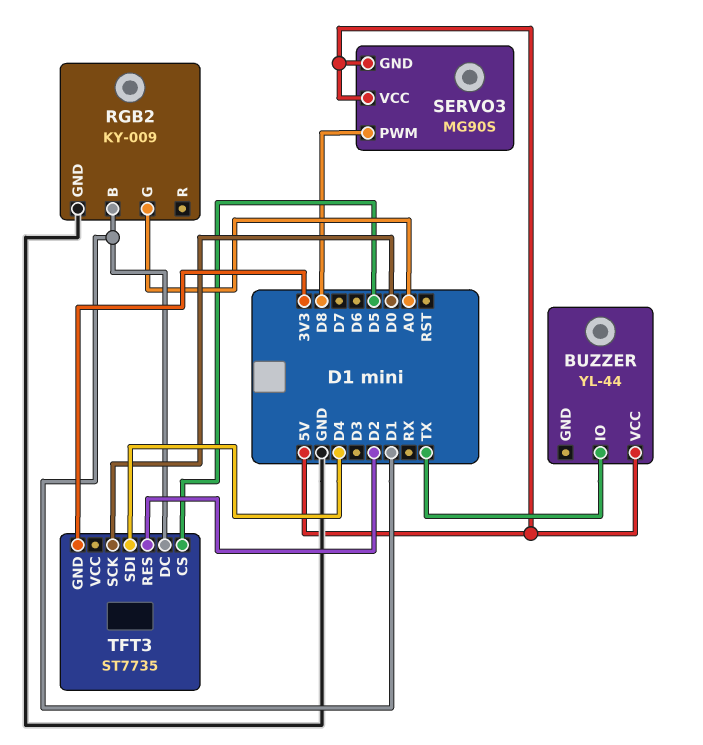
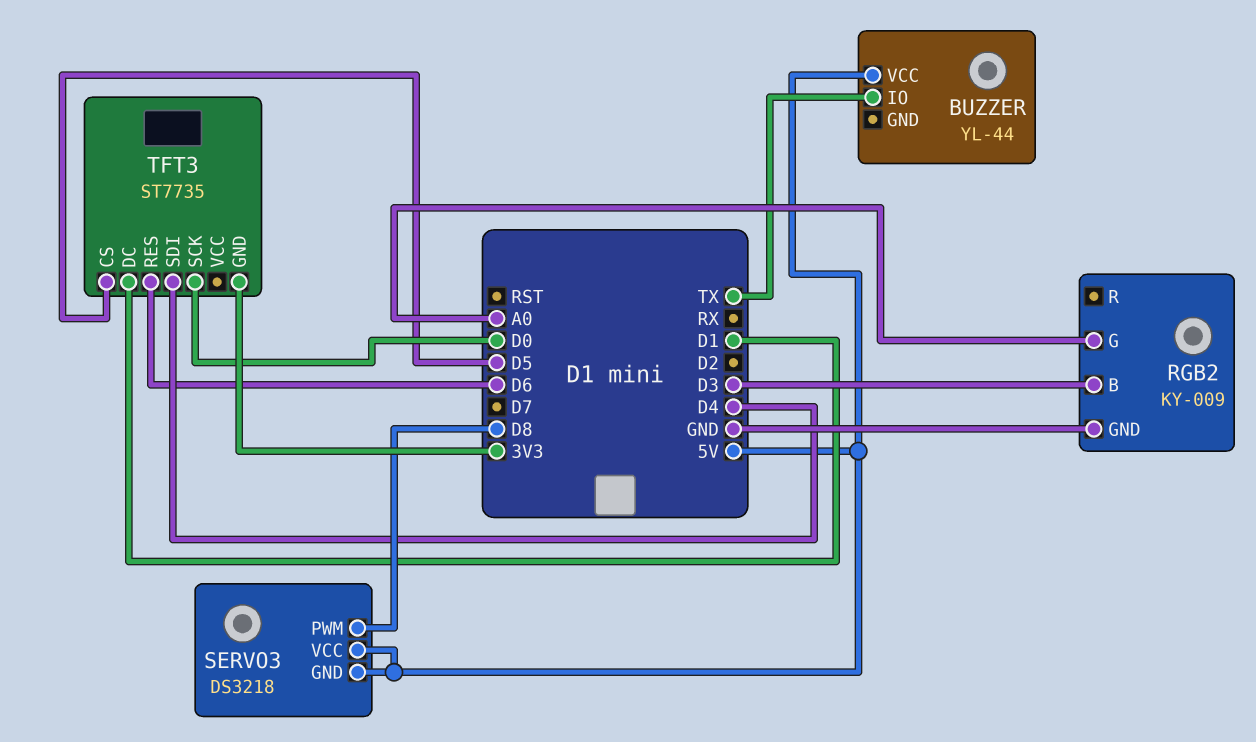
RGB2 pin B: D1 -> D3
SERVO3: MG90S -> DS3218
TFT3 pin RES: D2 -> D6

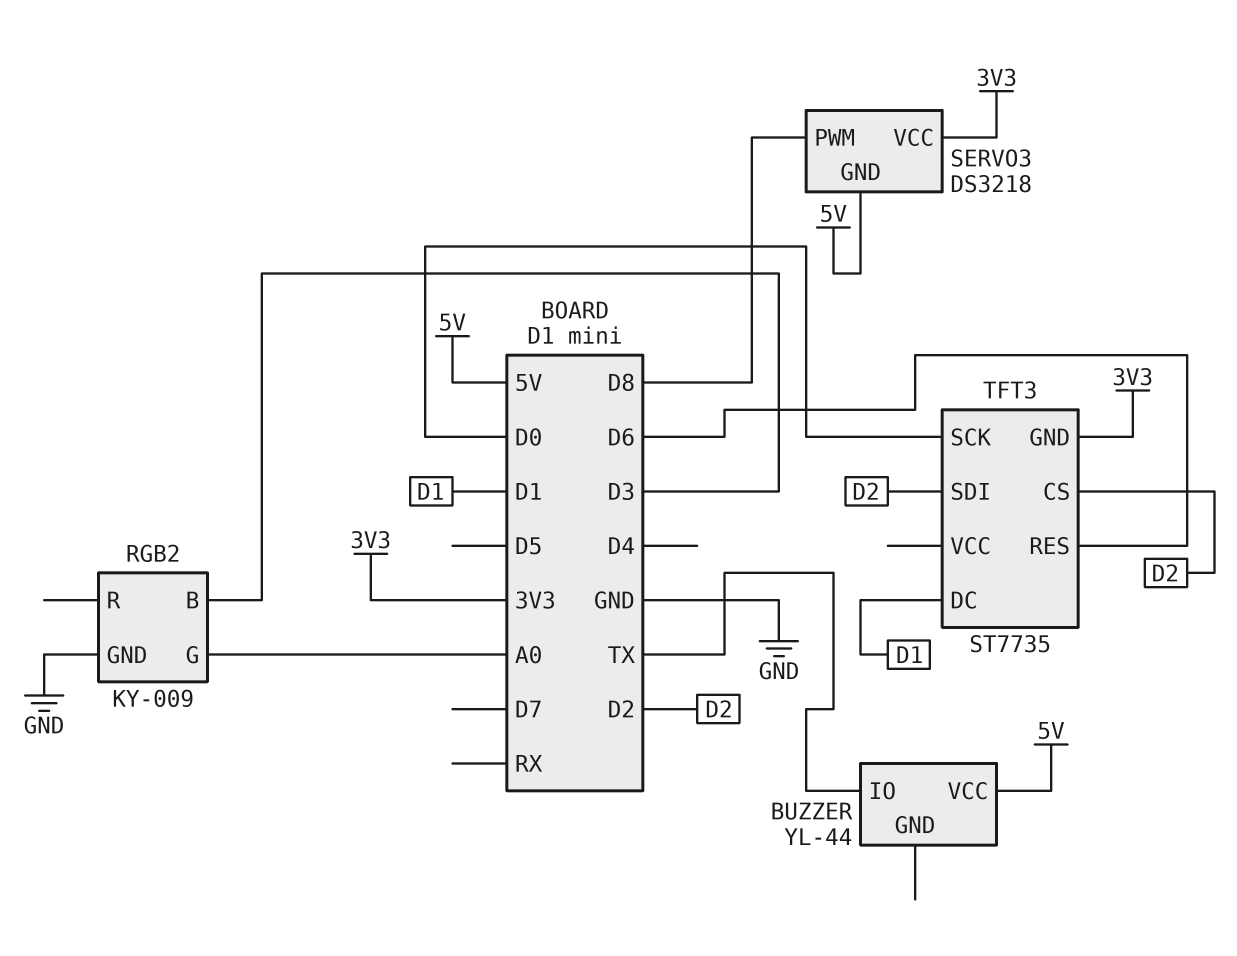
SERVO3 pin VCC: 5V -> 3V3
TFT3 pin CS: D5 -> D2
TFT3 pin SDI: D4 -> D2

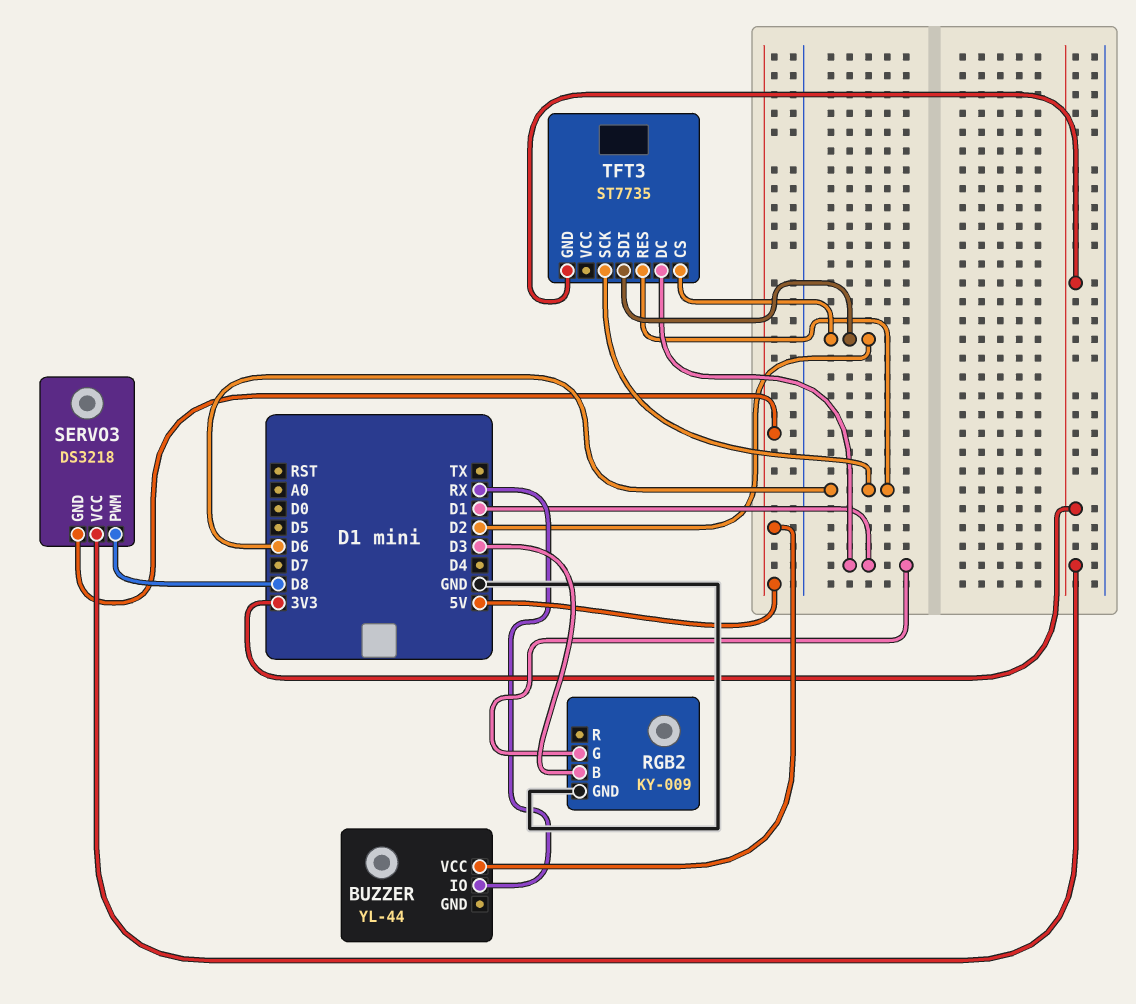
BUZZER pin IO: TX -> RX
RGB2 pin G: A0 -> D1
TFT3 pin SCK: D0 -> D6

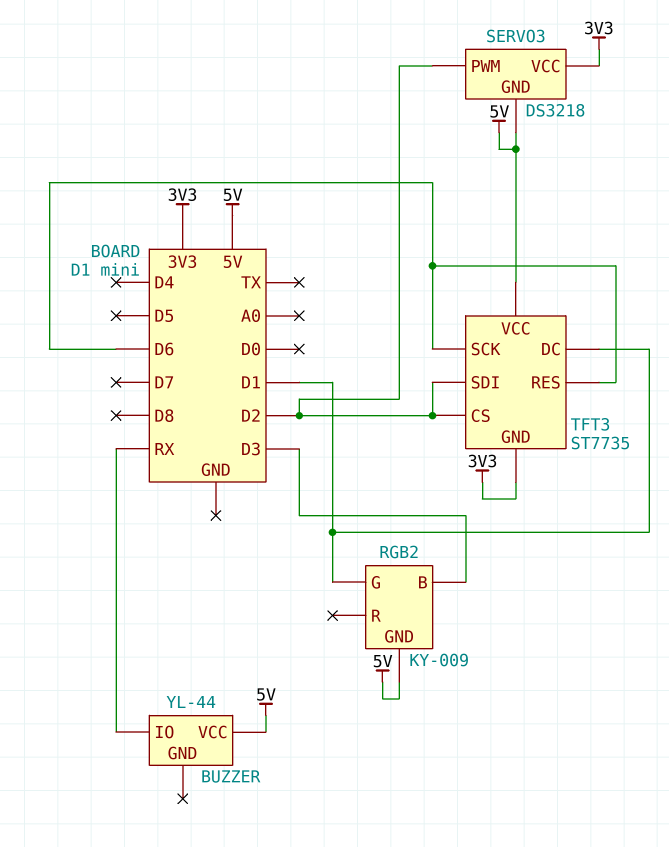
RGB2 pin GND: GND -> 5V
SERVO3 pin PWM: D8 -> D2
TFT3 pin VCC: none -> 5V

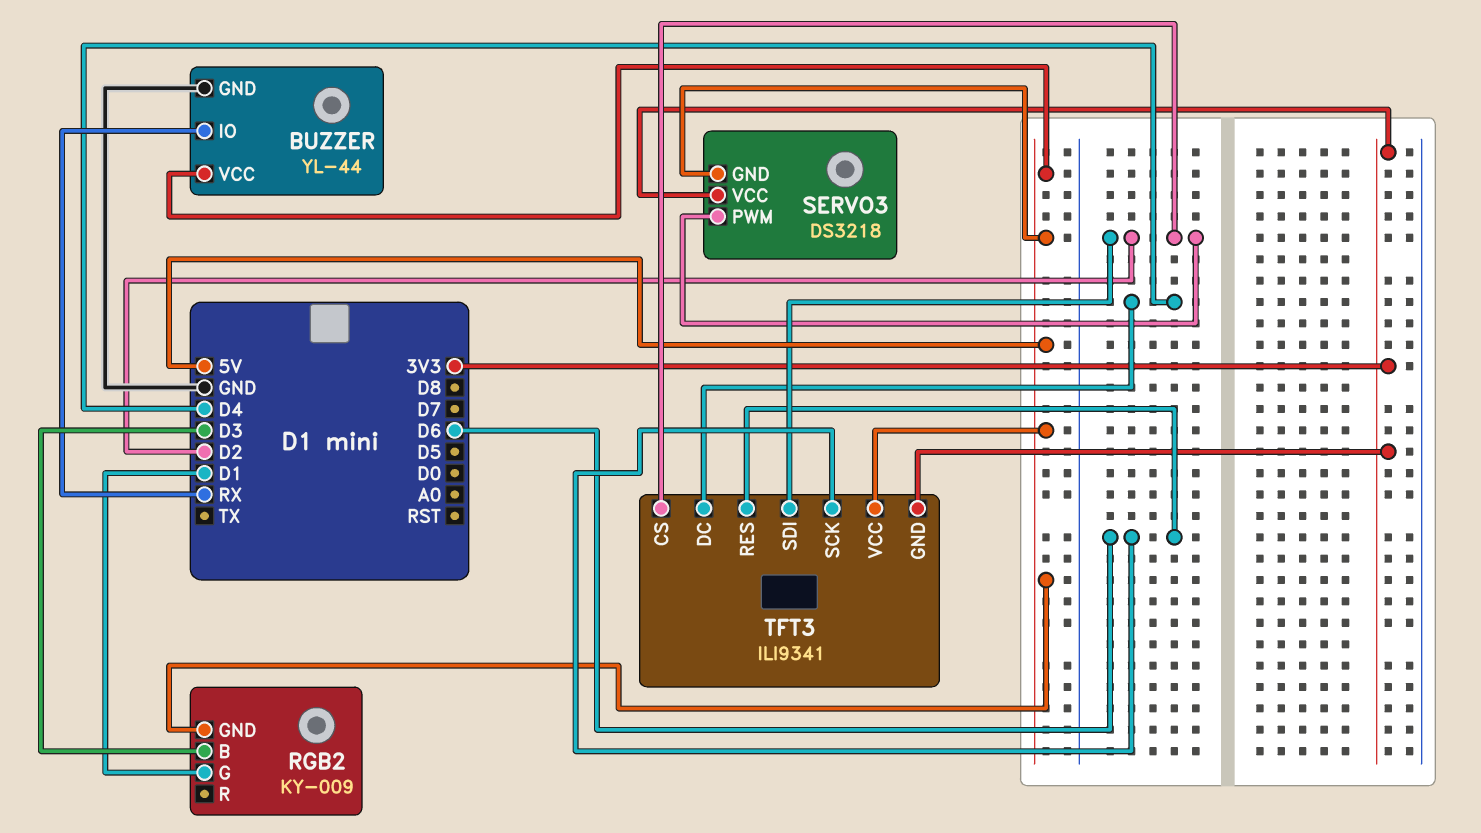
BUZZER pin GND: none -> GND
TFT3: ST7735 -> ILI9341
TFT3 pin DC: D1 -> D4

